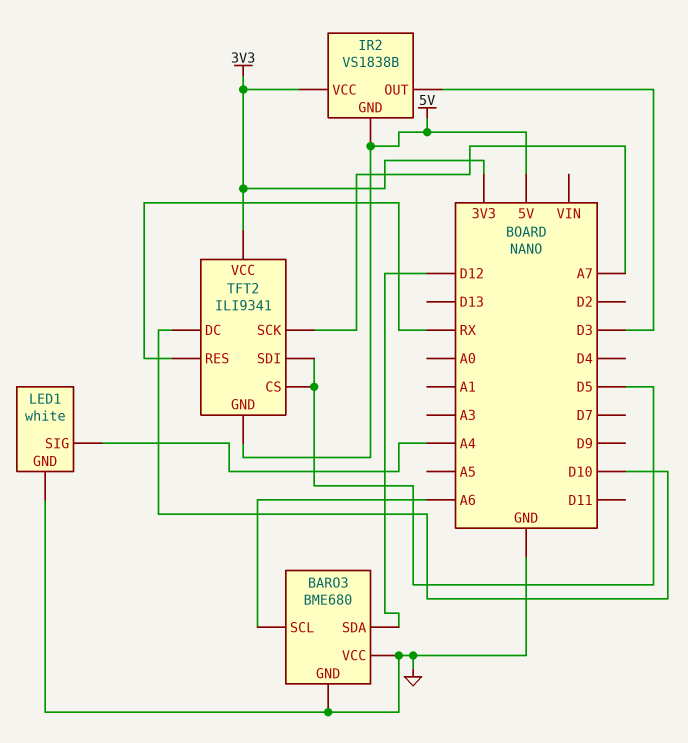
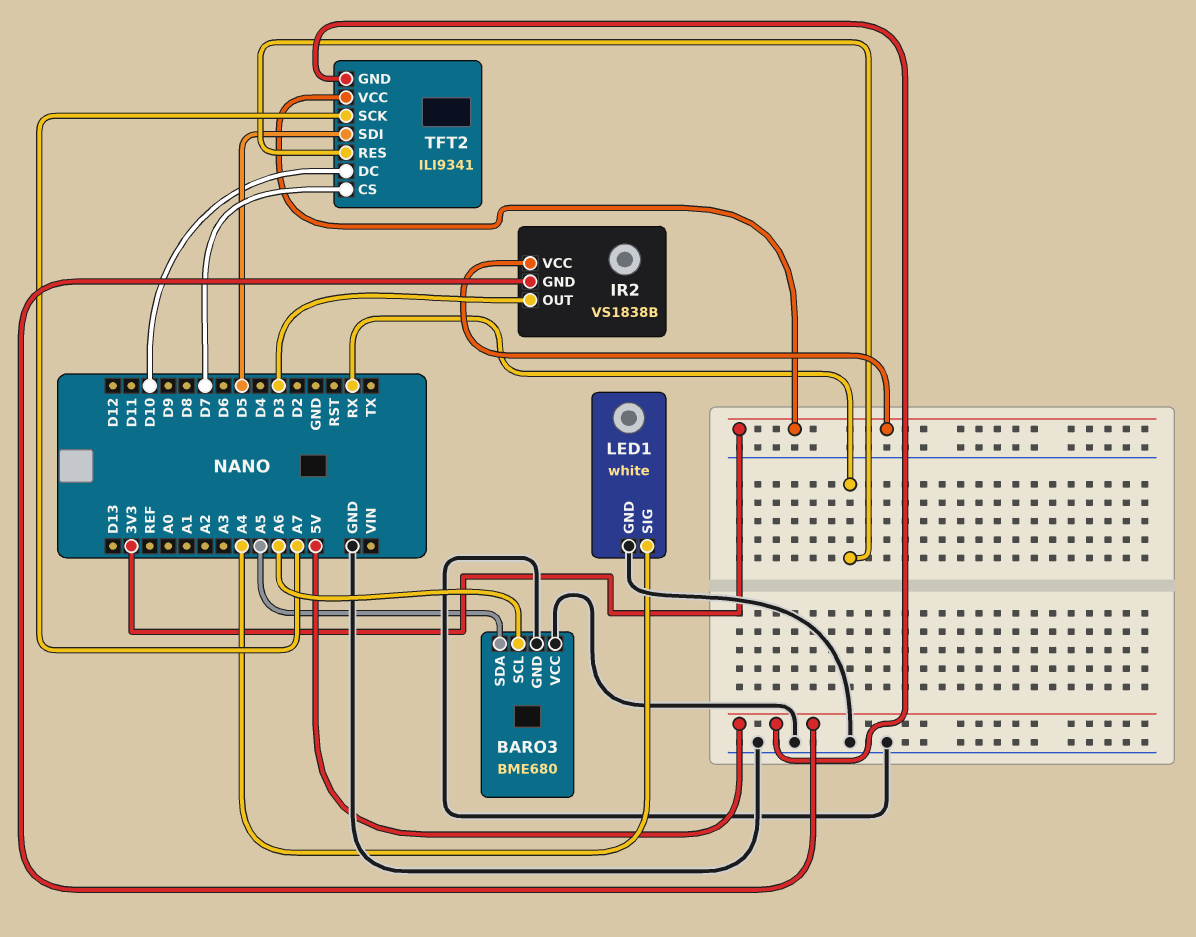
BARO3 pin SDA: D12 -> A5
TFT2 pin CS: D5 -> D7

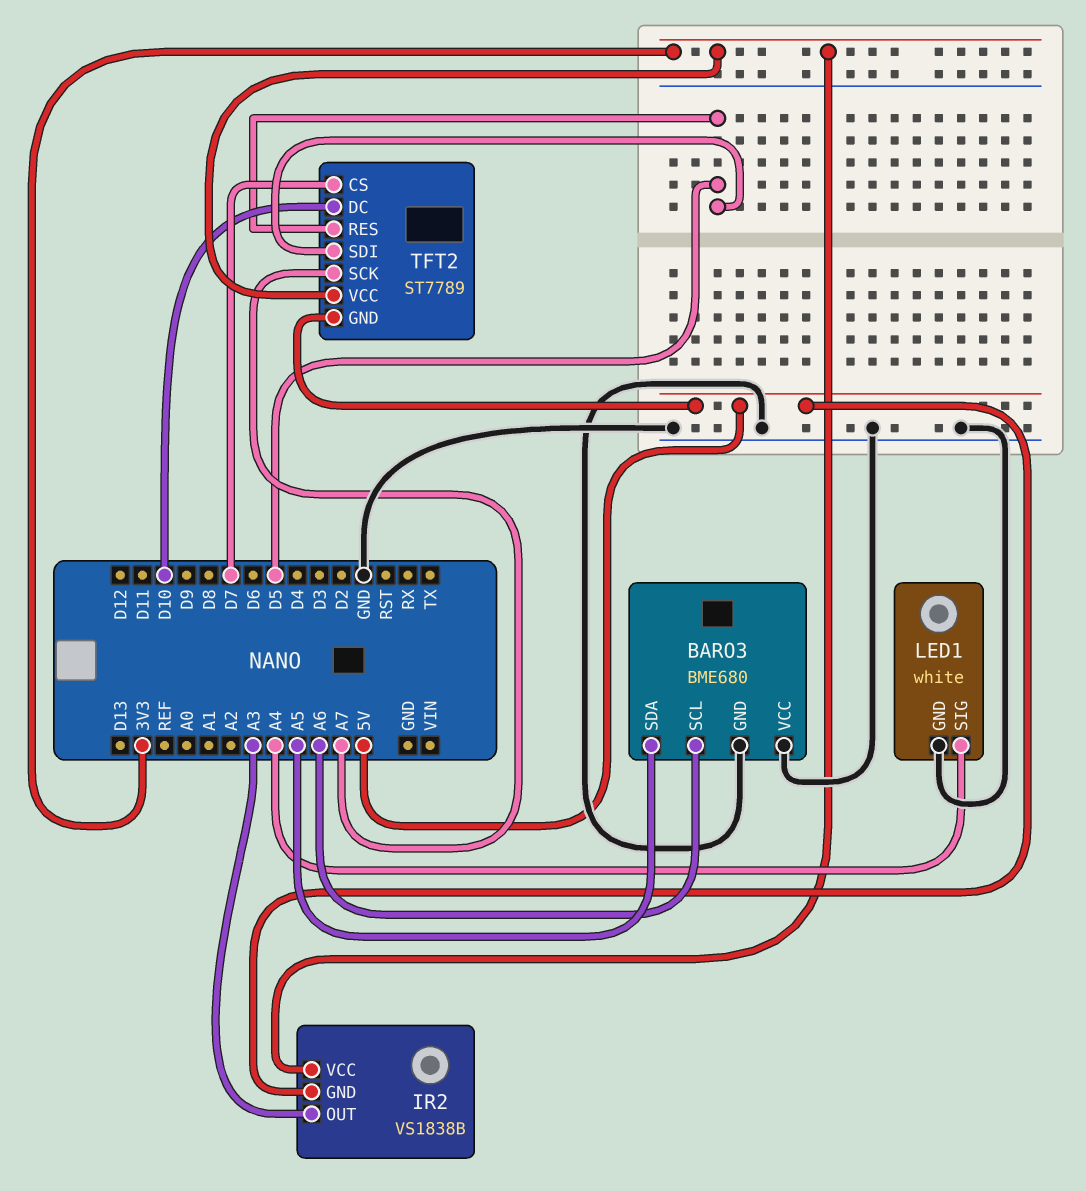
IR2 pin OUT: D3 -> A3
TFT2: ILI9341 -> ST7789
TFT2 pin RES: RX -> D5

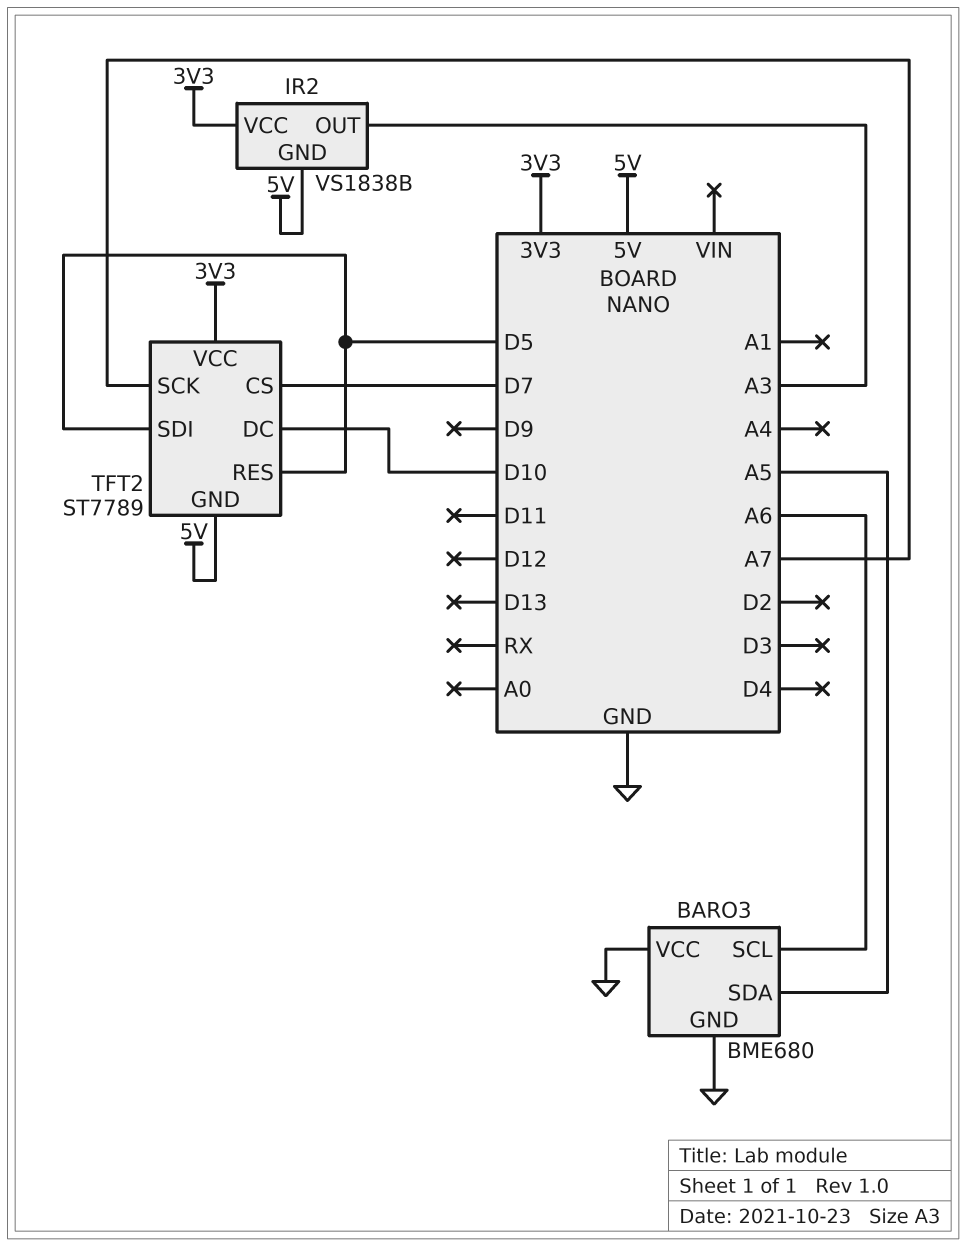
LED1: white -> none
LED1 pin GND: GND -> none
LED1 pin SIG: A4 -> none

